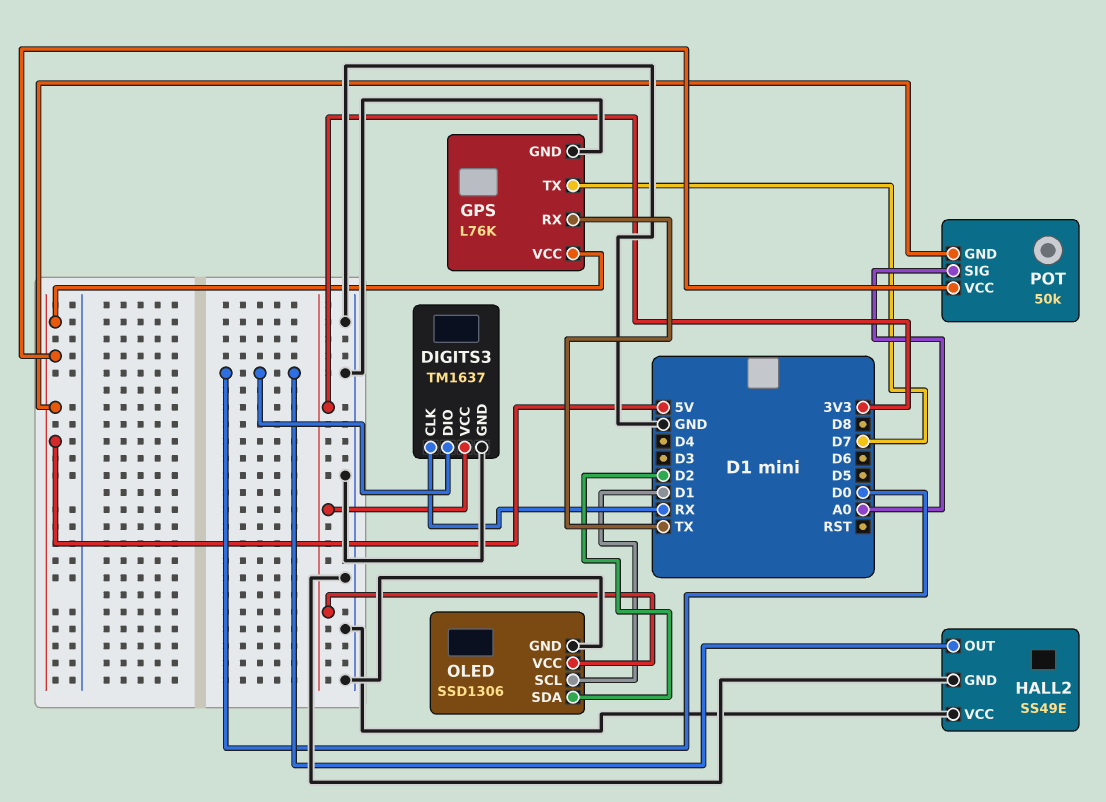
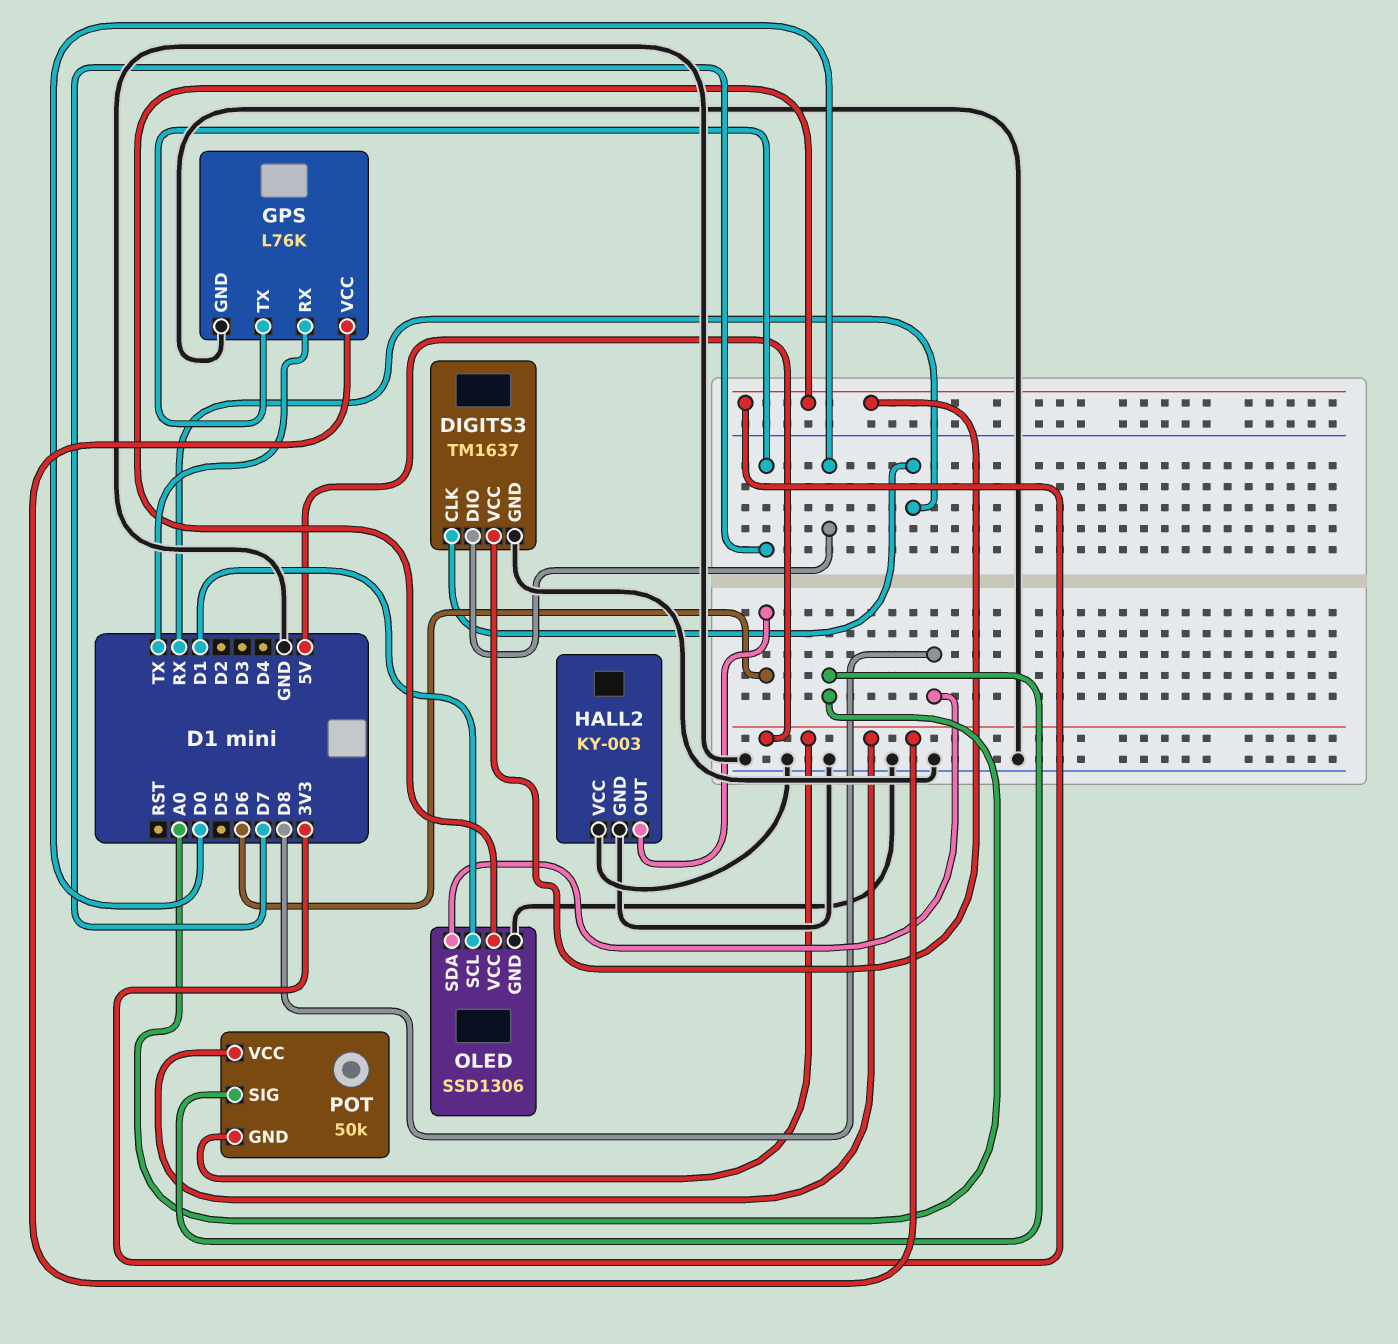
HALL2: SS49E -> KY-003
HALL2 pin OUT: D0 -> D6
OLED pin SDA: D2 -> D8

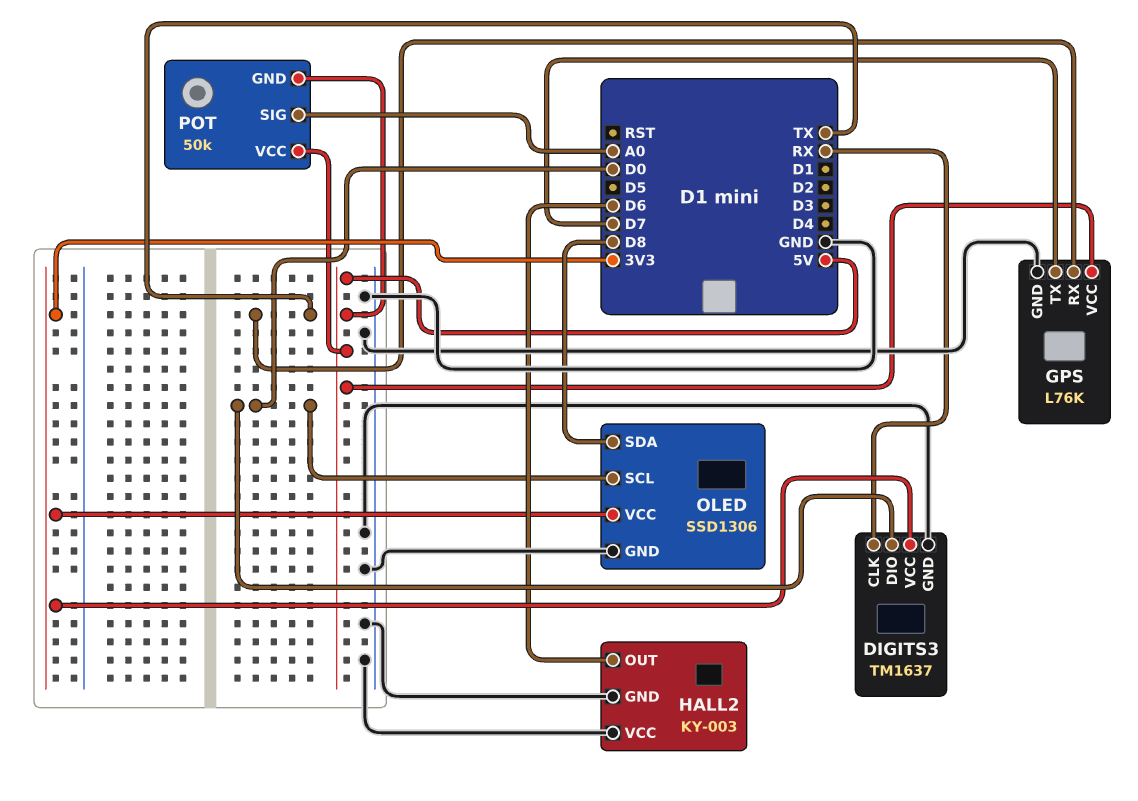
OLED pin SCL: D1 -> D0

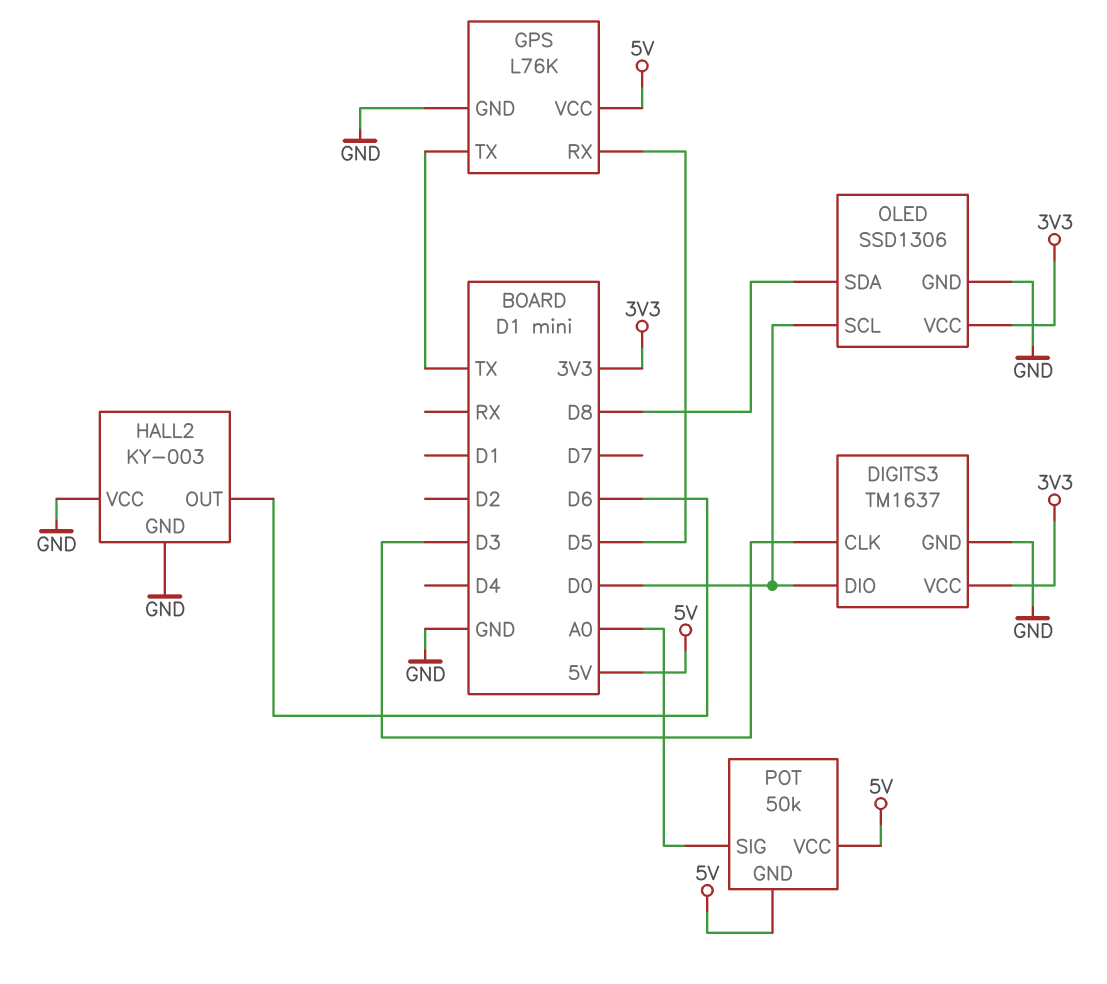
DIGITS3 pin CLK: RX -> D3
GPS pin RX: TX -> D5
GPS pin TX: D7 -> TX

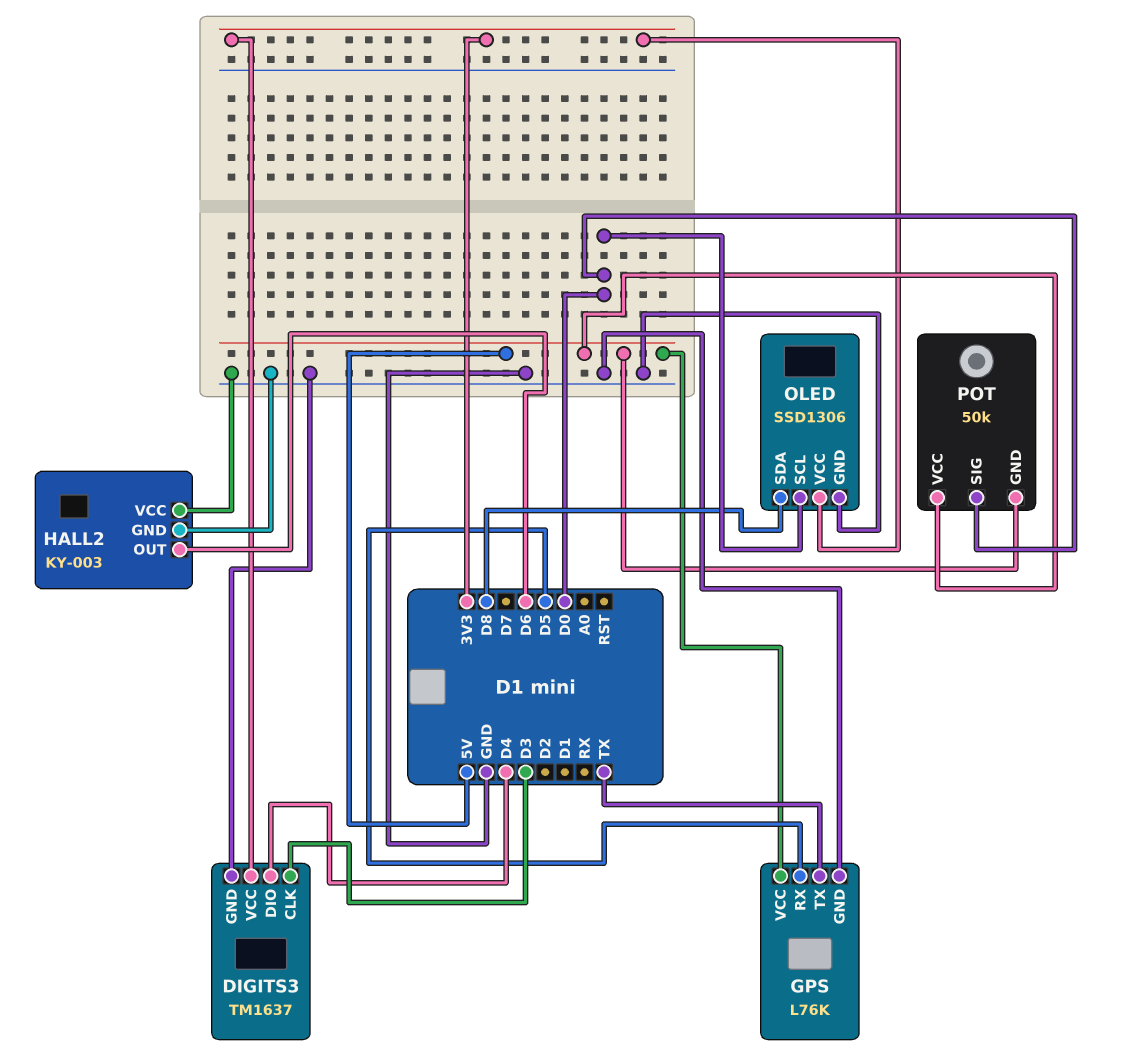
DIGITS3 pin DIO: D0 -> D4
POT pin SIG: A0 -> D0

